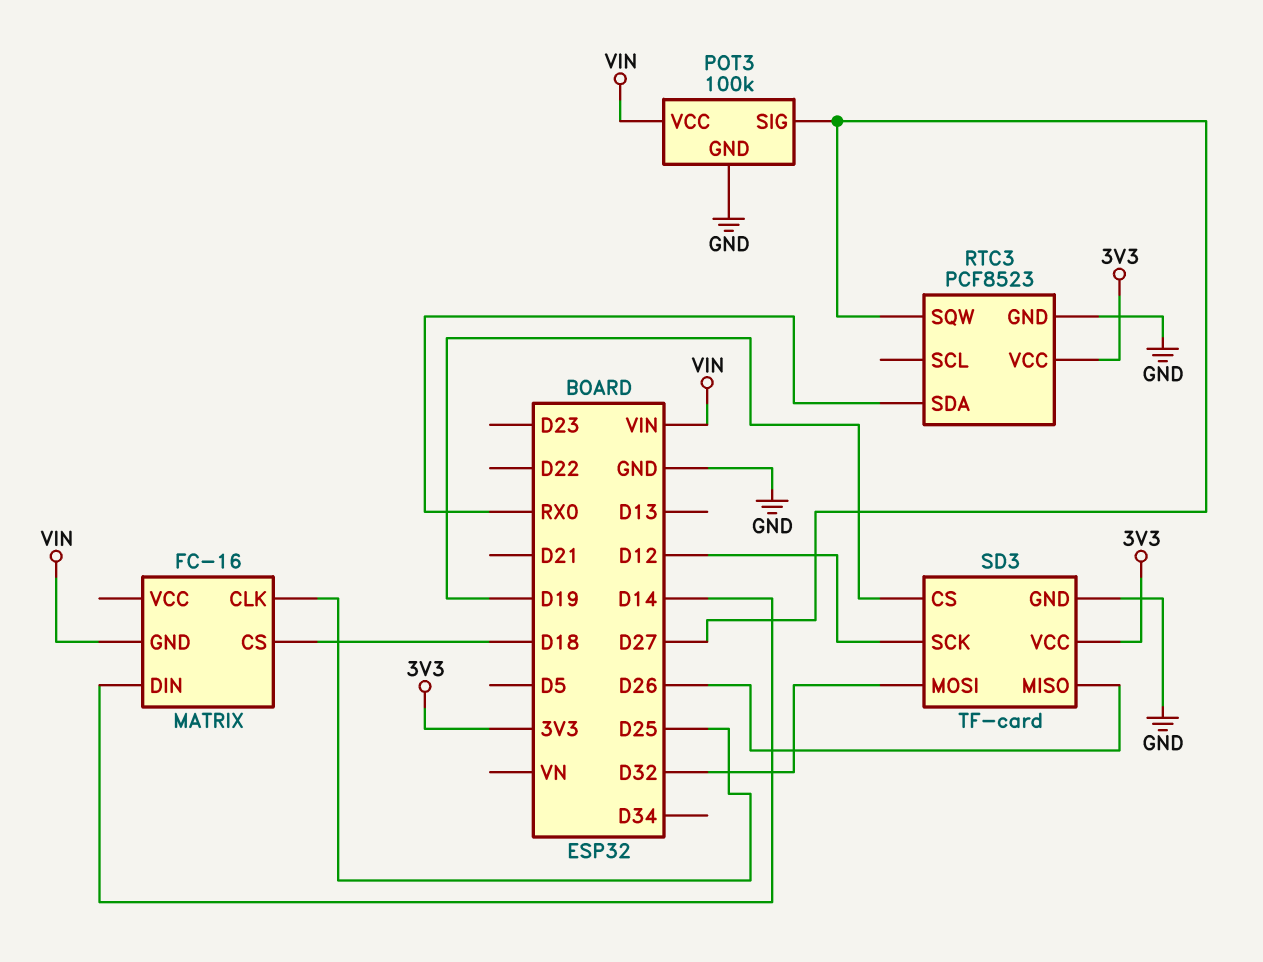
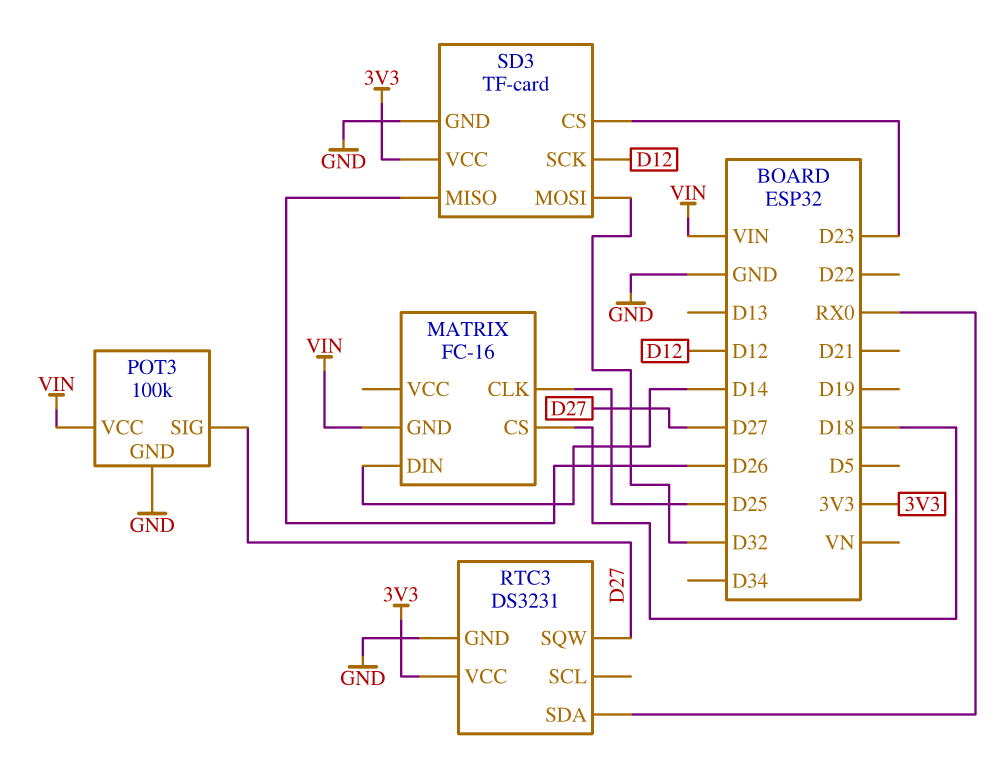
RTC3: PCF8523 -> DS3231
SD3 pin CS: D19 -> D23

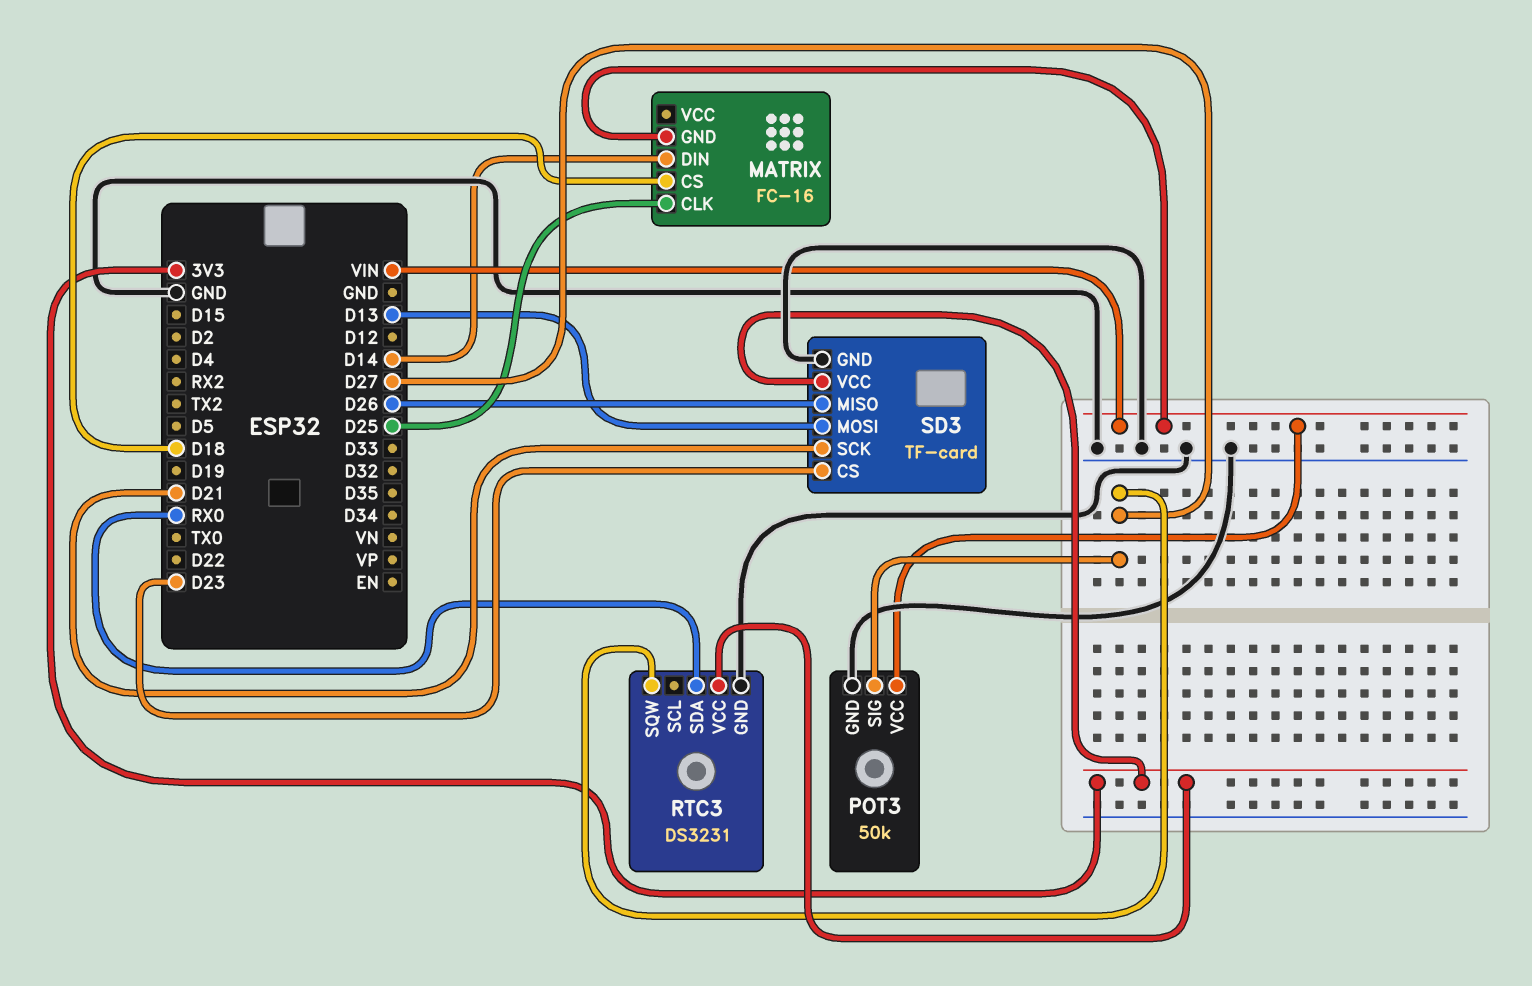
POT3: 100k -> 50k
SD3 pin MOSI: D32 -> D13
SD3 pin SCK: D12 -> D21

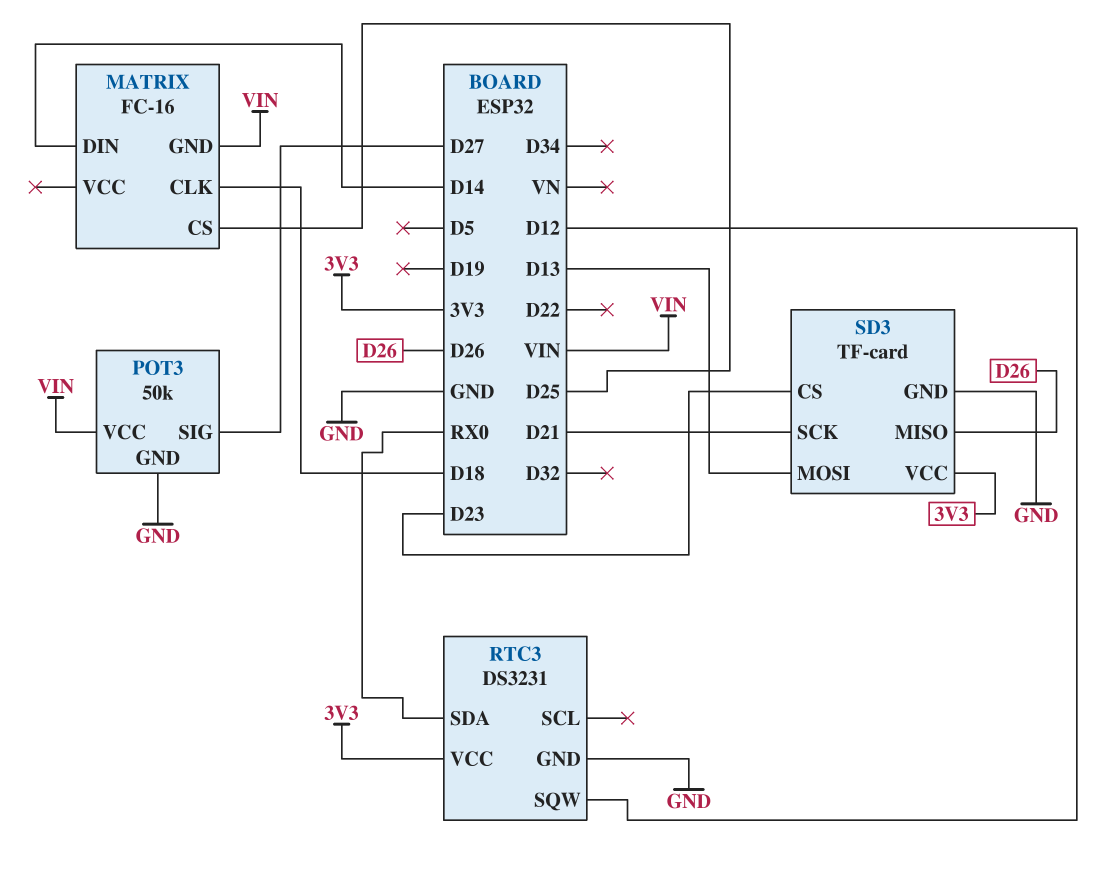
MATRIX pin CLK: D25 -> D18
MATRIX pin CS: D18 -> D25
RTC3 pin SQW: D27 -> D12

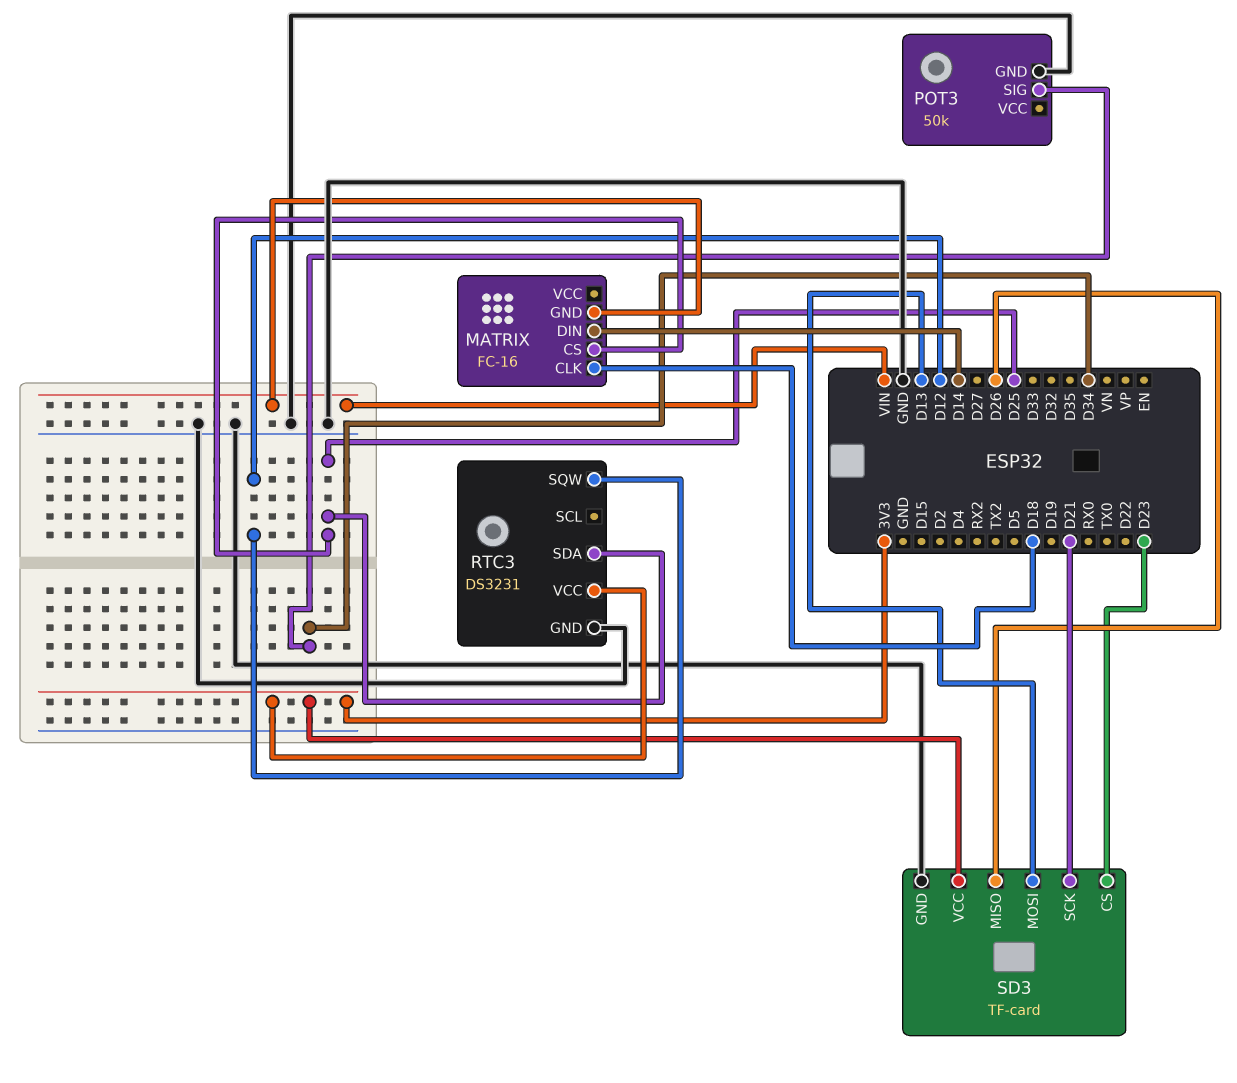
POT3 pin SIG: D27 -> D34
POT3 pin VCC: VIN -> none
RTC3 pin SDA: RX0 -> D25

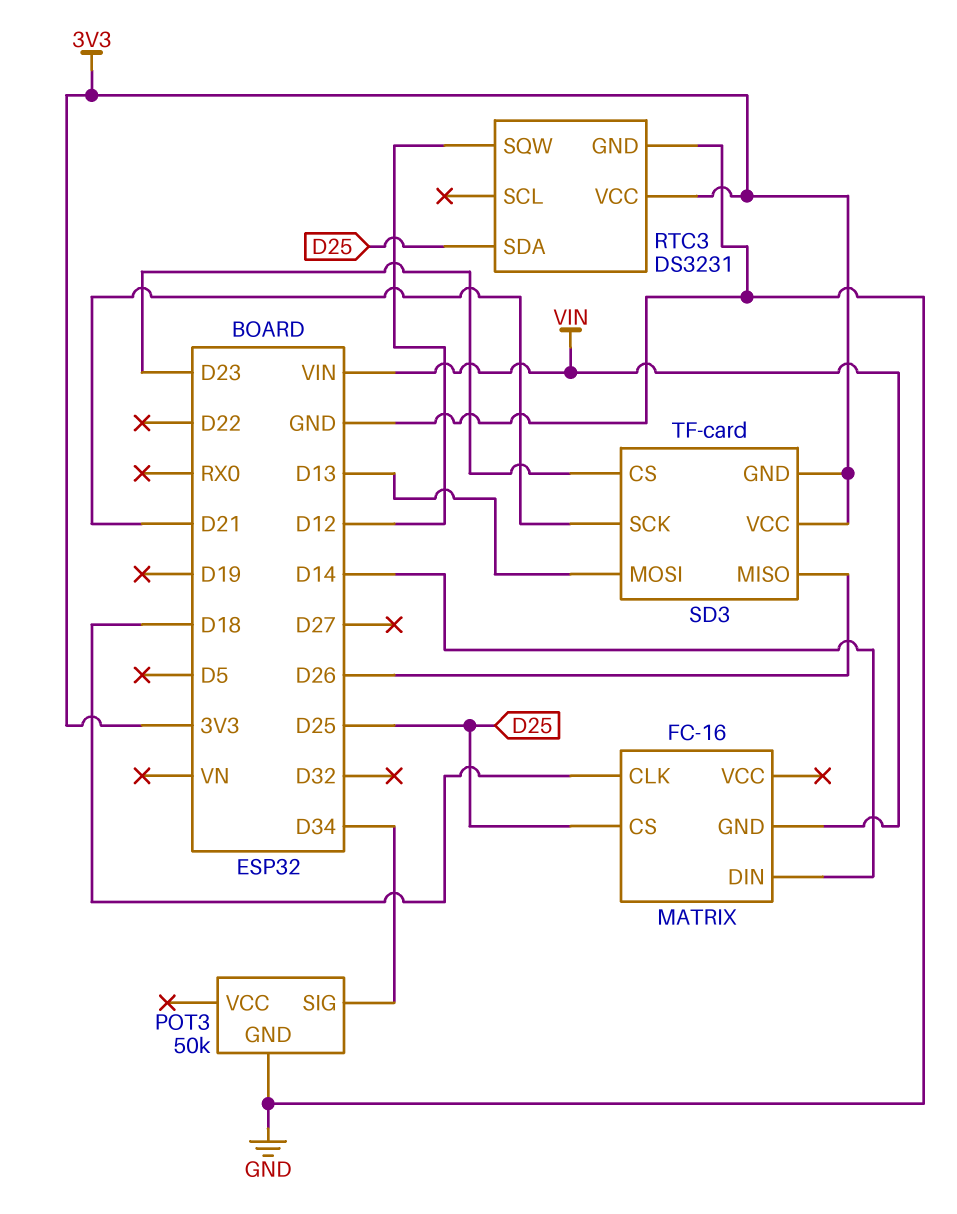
SD3 pin GND: GND -> 3V3

